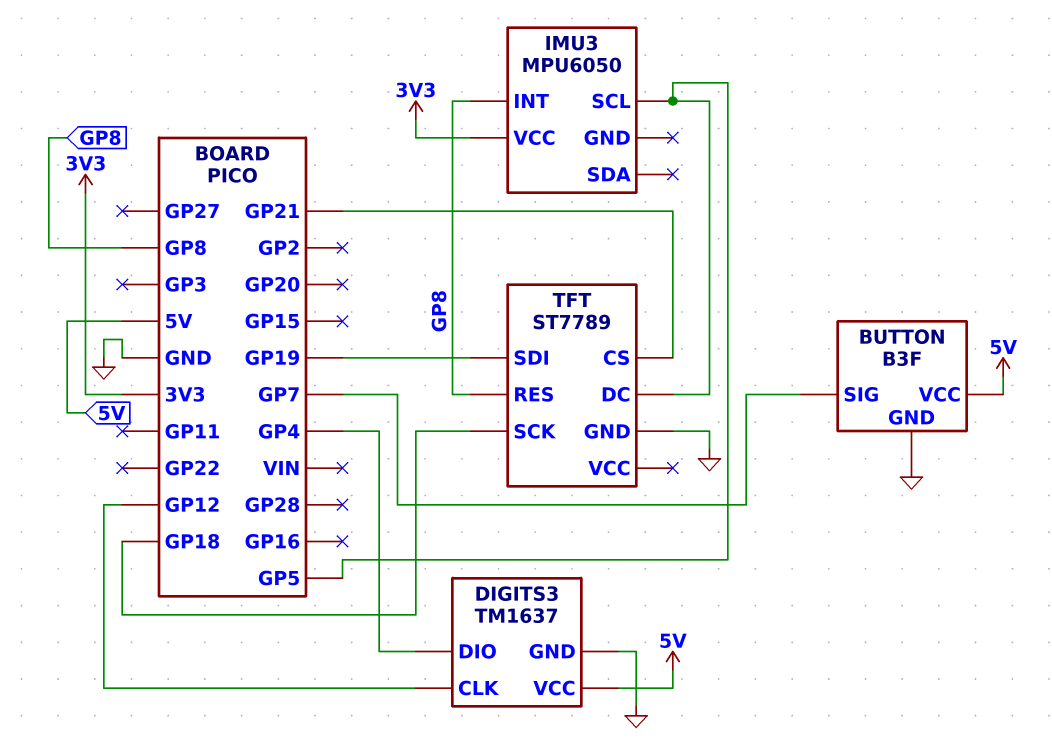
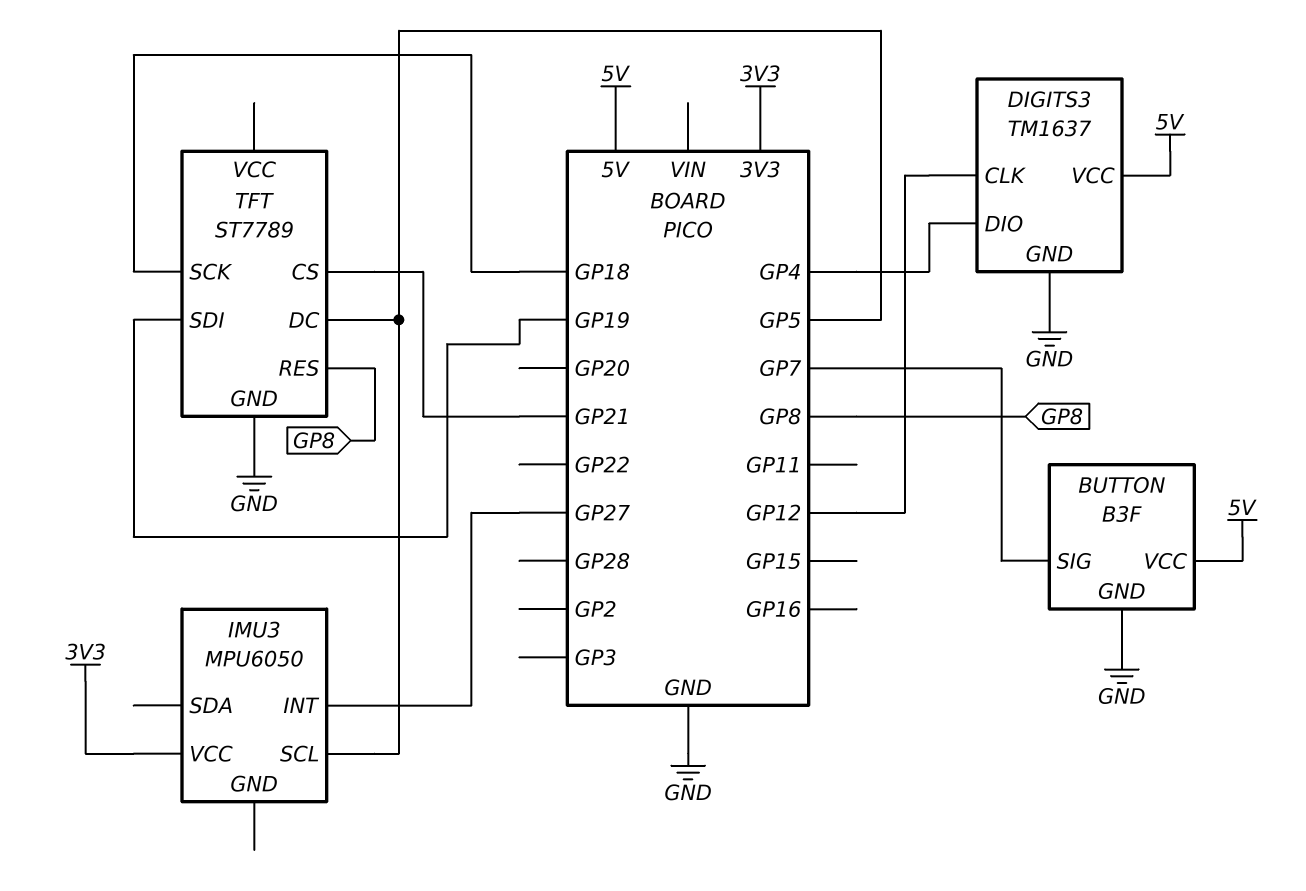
IMU3 pin INT: GP8 -> GP27

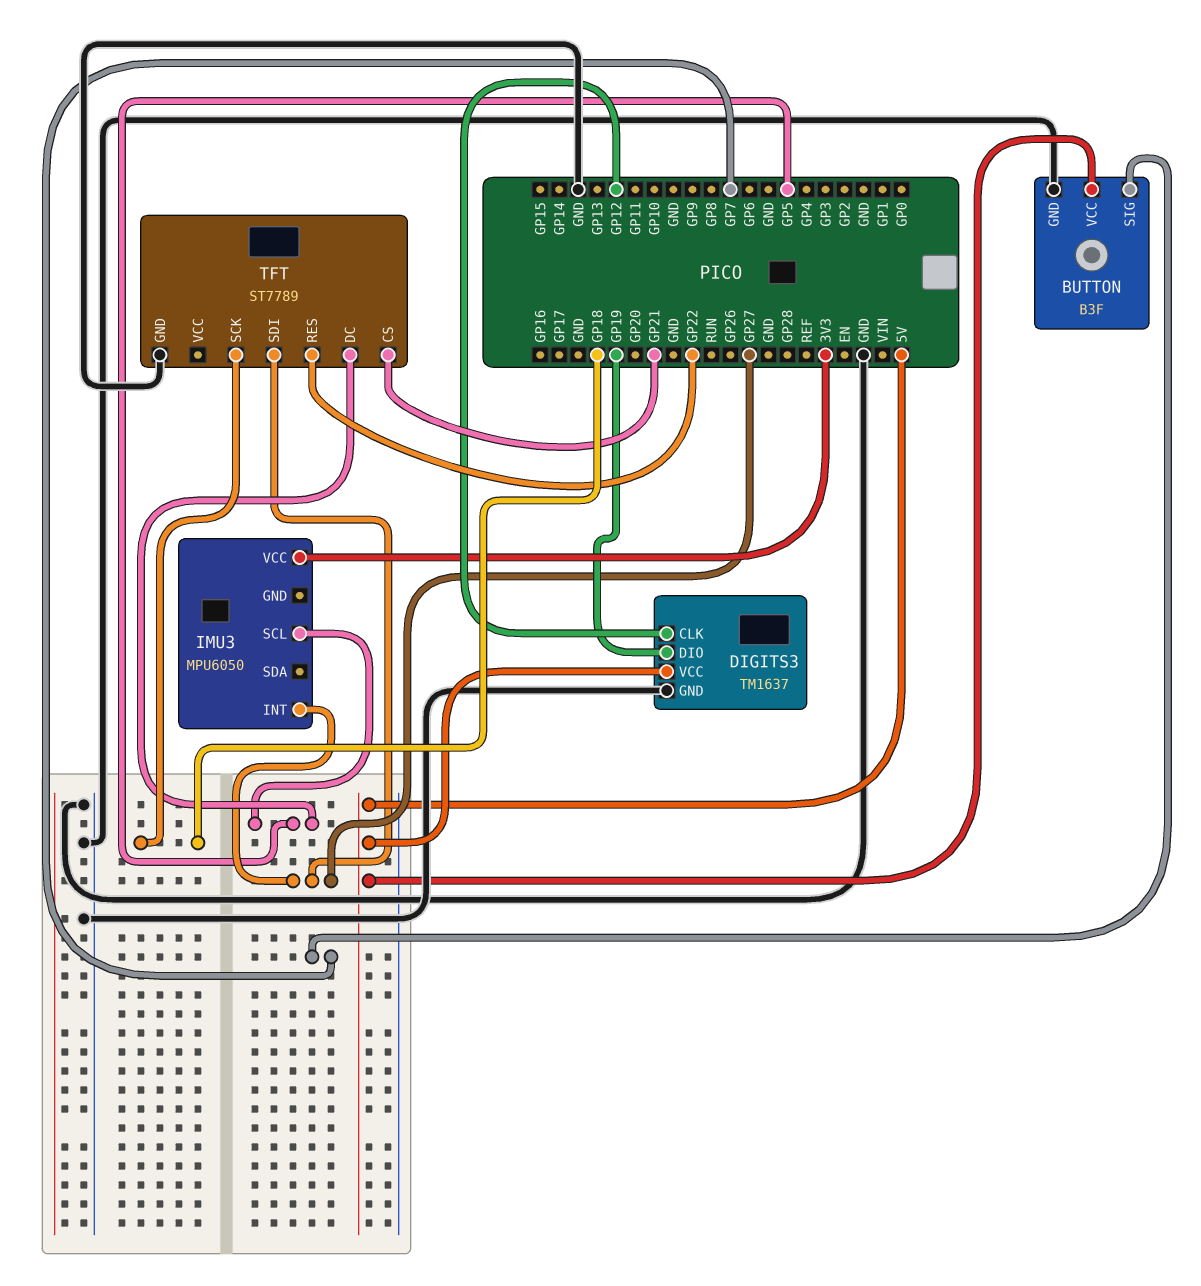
DIGITS3 pin DIO: GP4 -> GP19
TFT pin RES: GP8 -> GP22
TFT pin SDI: GP19 -> GP27

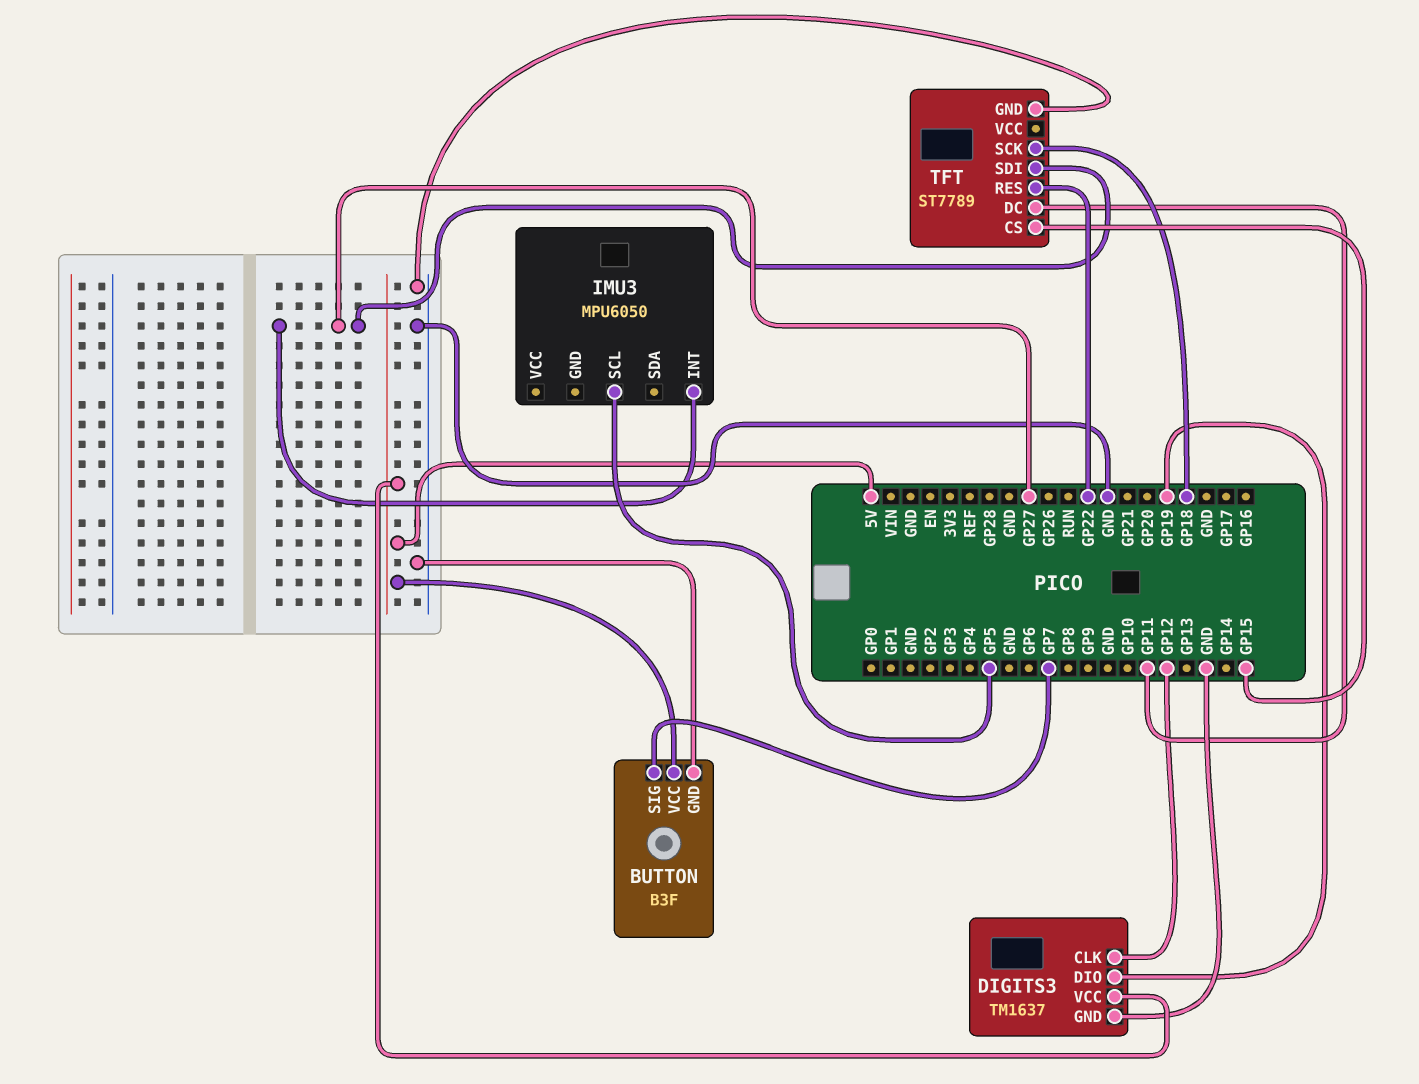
IMU3 pin VCC: 3V3 -> none
TFT pin CS: GP21 -> GP15
TFT pin DC: GP5 -> GP11

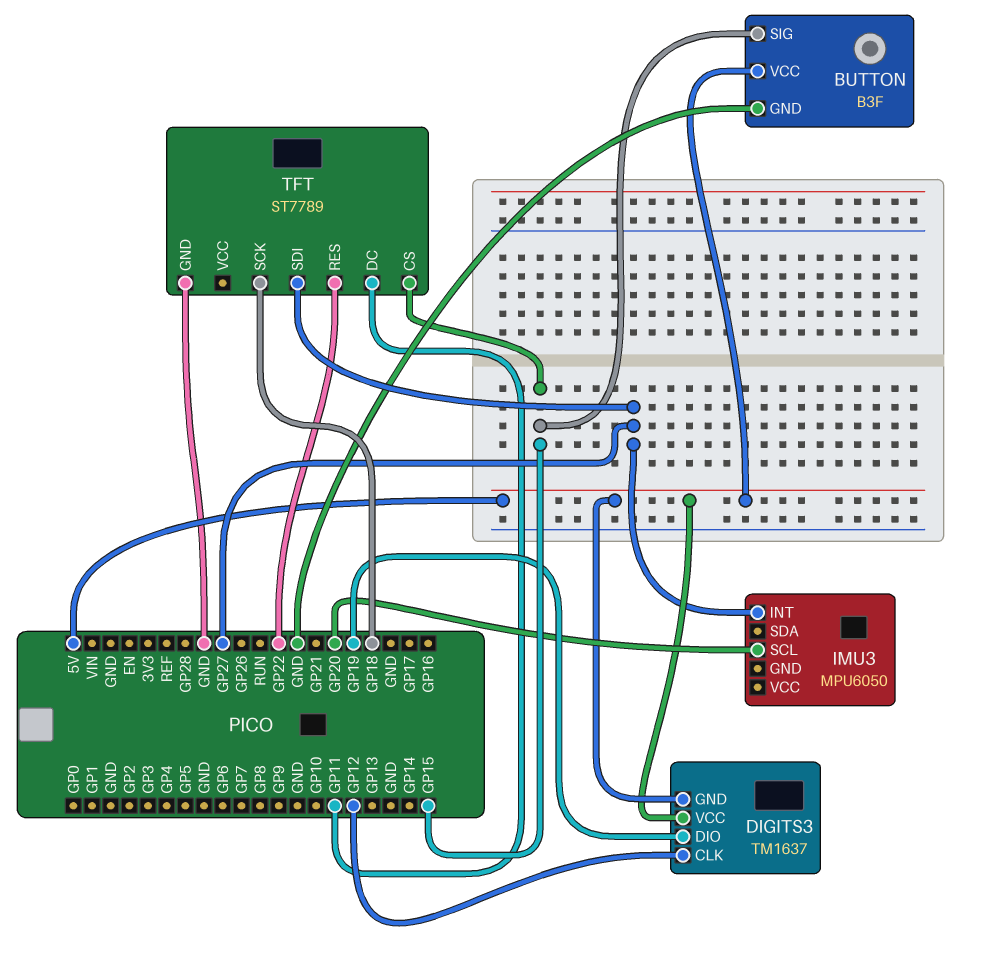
BUTTON pin SIG: GP7 -> GP15
DIGITS3 pin GND: GND -> 5V
IMU3 pin SCL: GP5 -> GP20

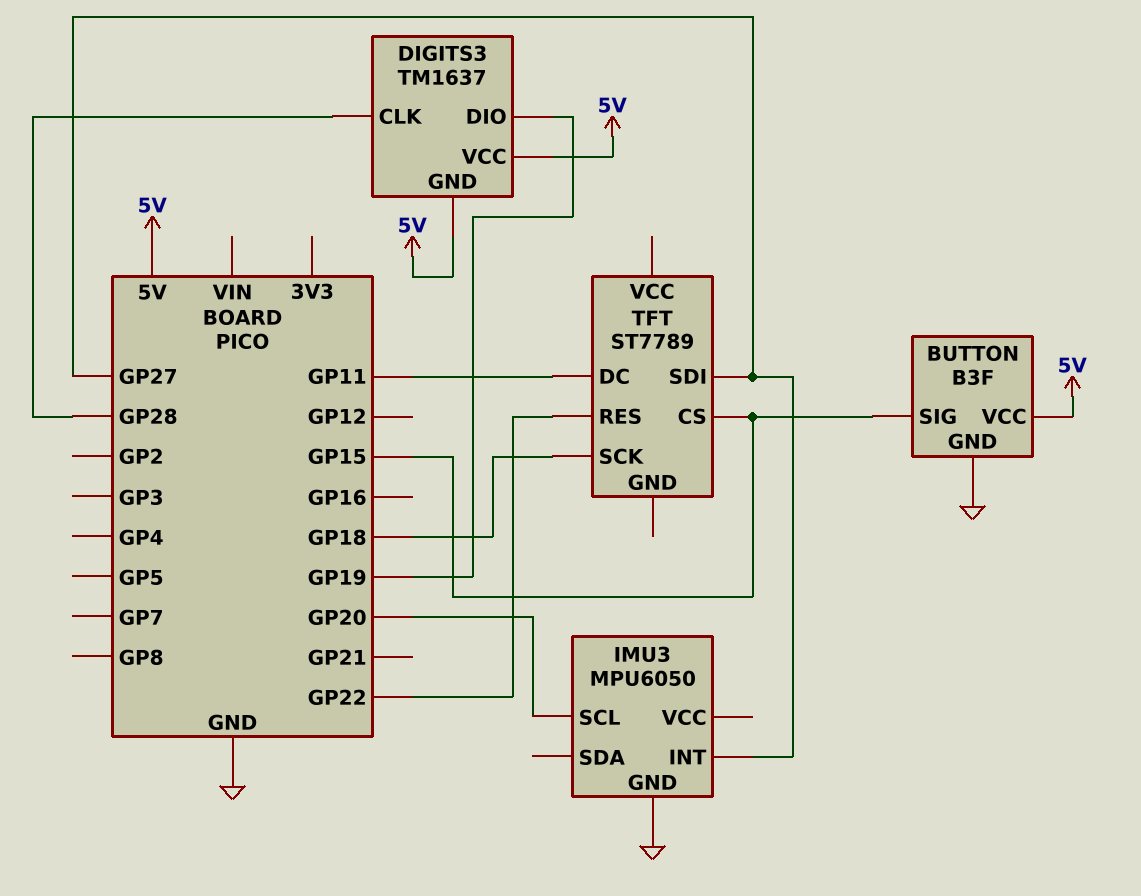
DIGITS3 pin CLK: GP12 -> GP28
IMU3 pin GND: none -> GND
TFT pin GND: GND -> none

